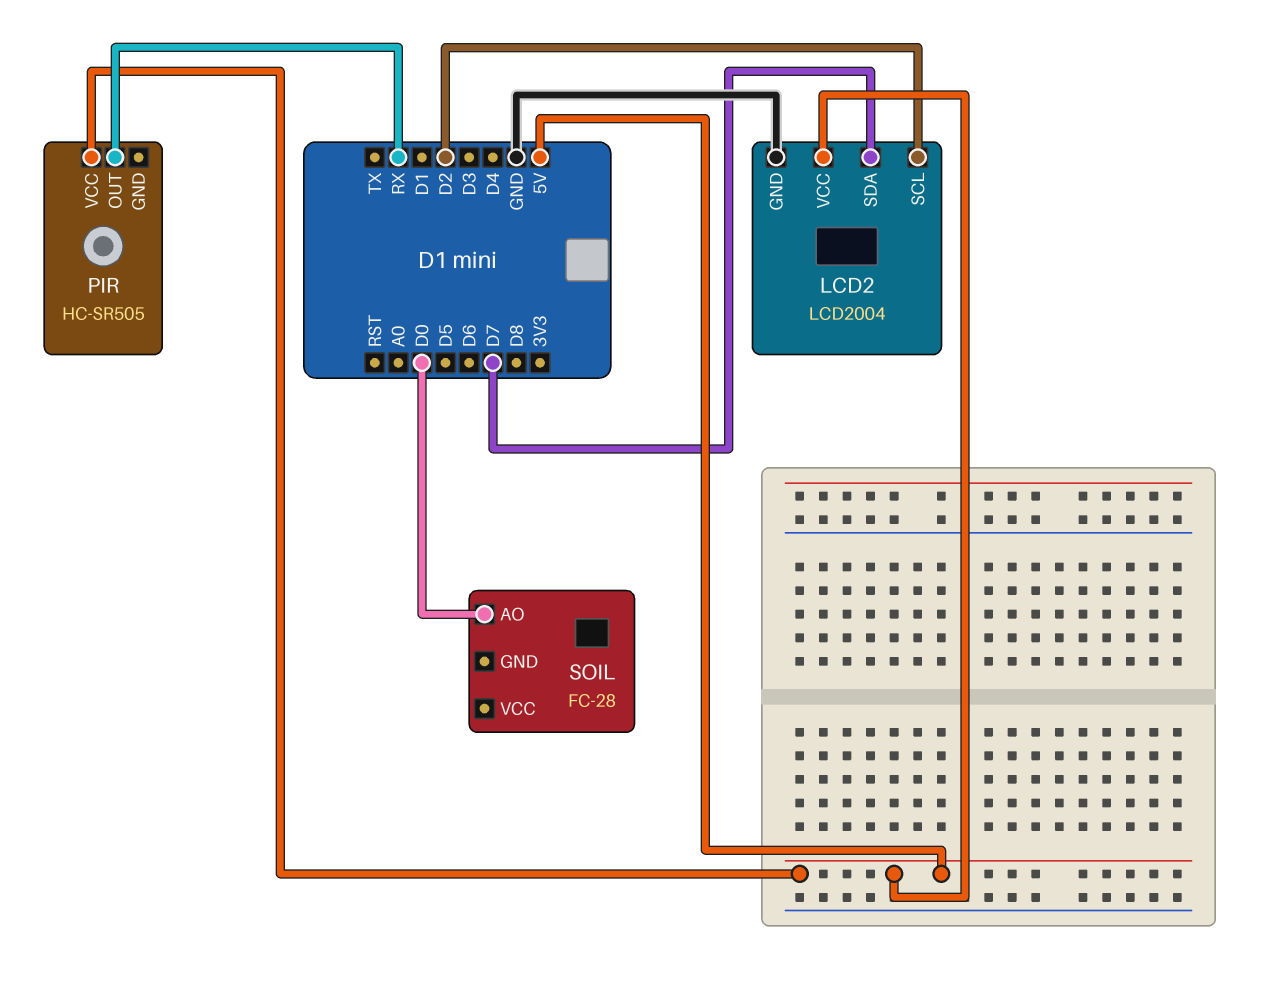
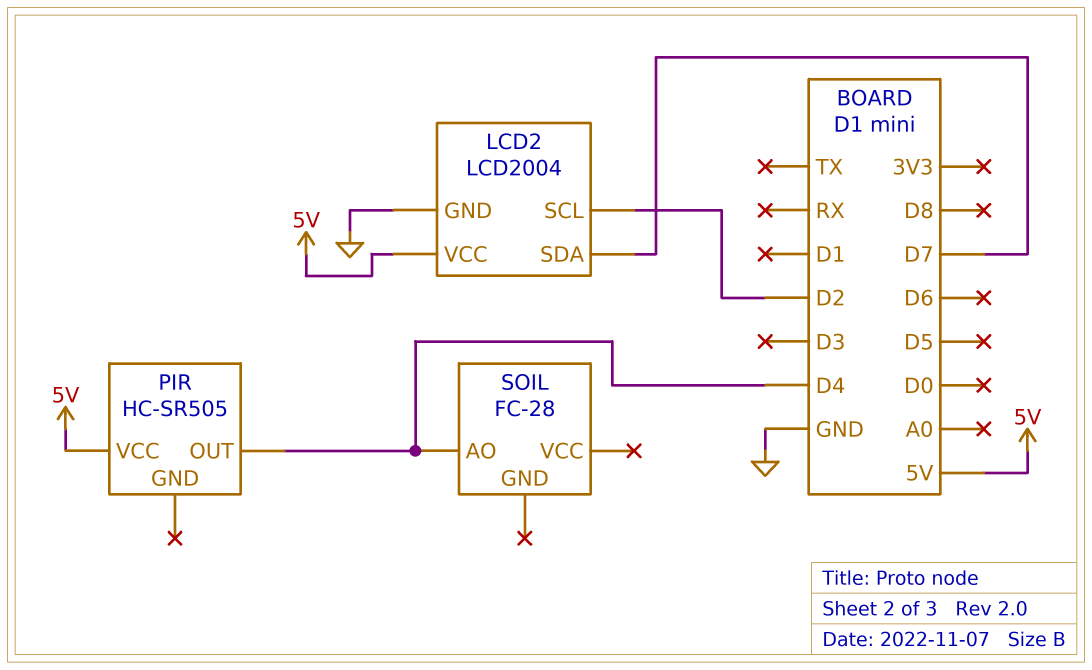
PIR pin OUT: RX -> D4
SOIL pin AO: D0 -> D4

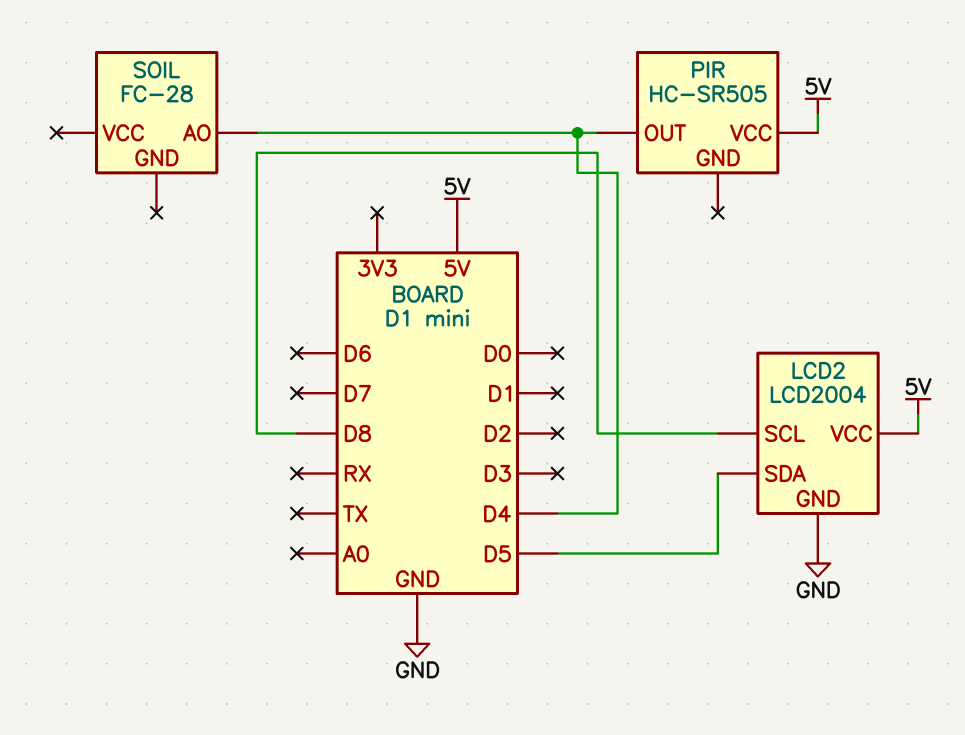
LCD2 pin SCL: D2 -> D8
LCD2 pin SDA: D7 -> D5

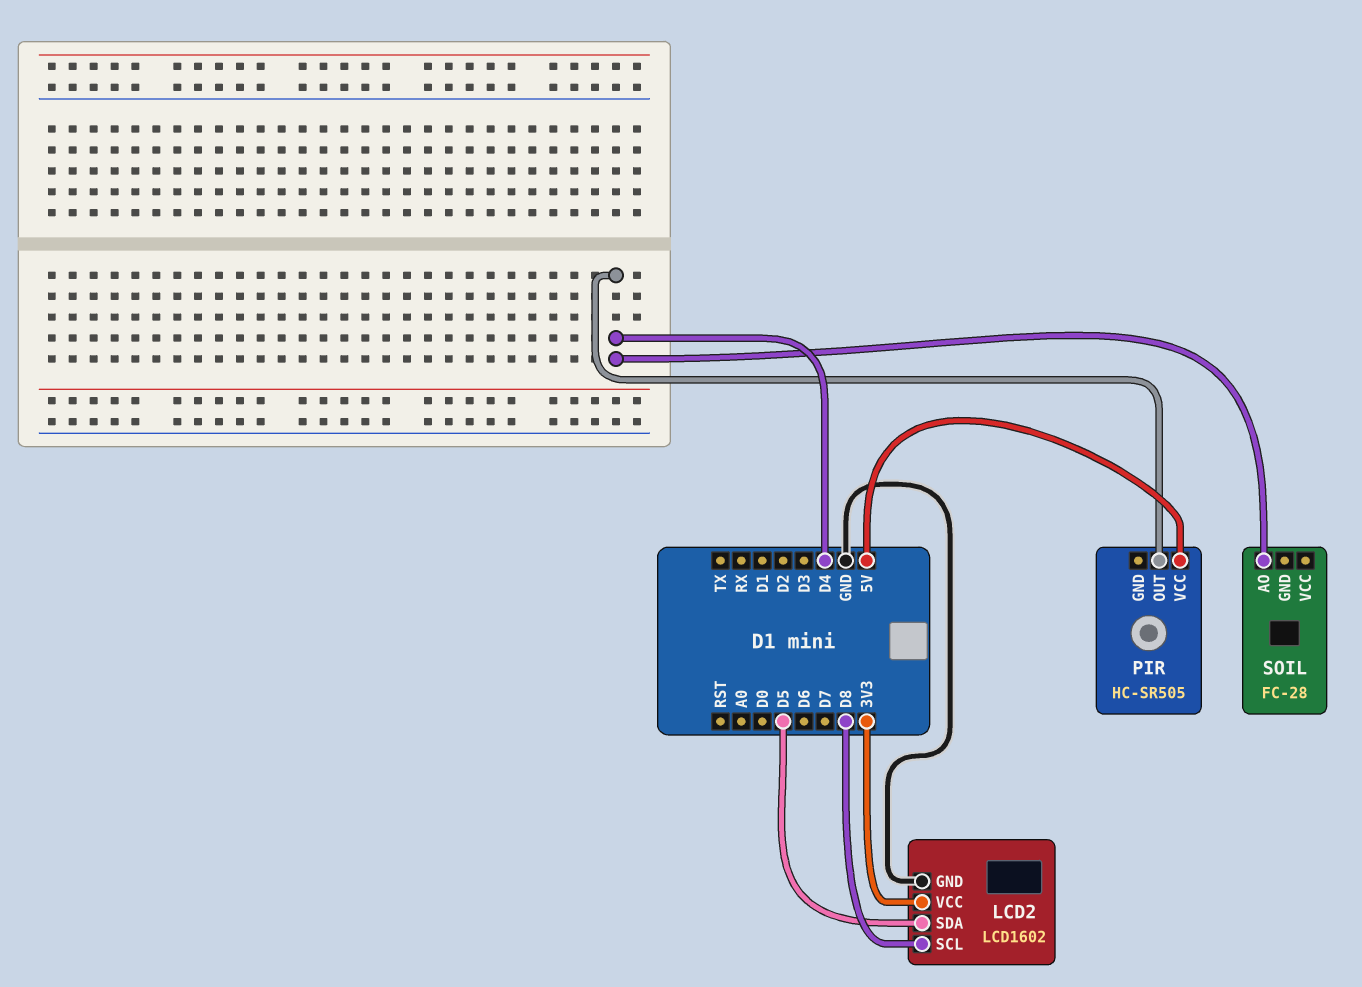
LCD2: LCD2004 -> LCD1602
LCD2 pin VCC: 5V -> 3V3

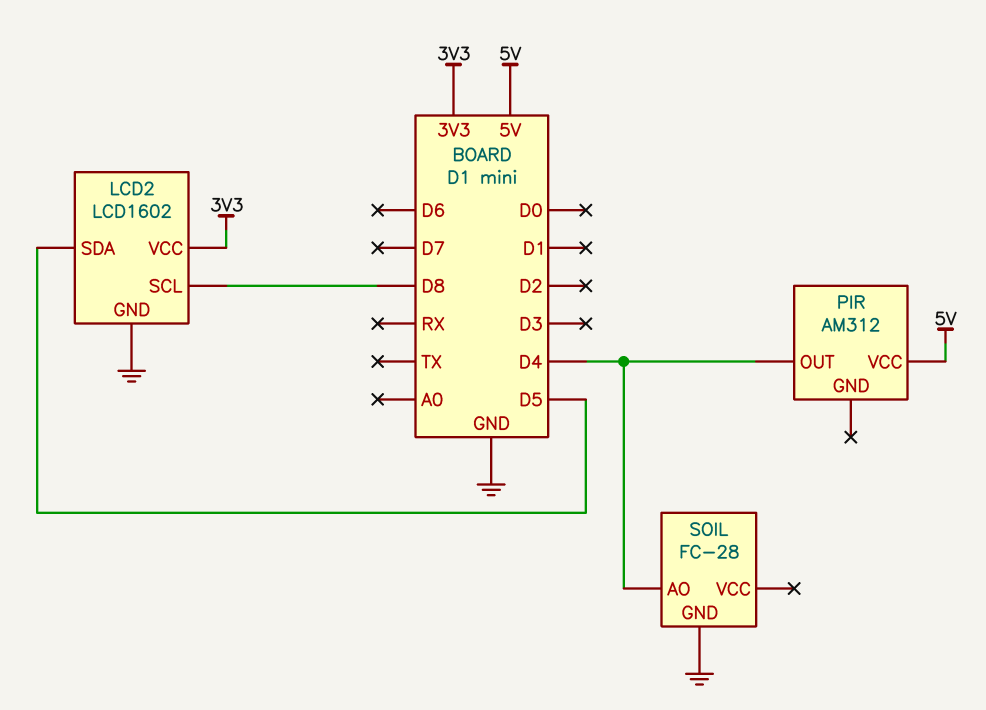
PIR: HC-SR505 -> AM312
SOIL pin GND: none -> GND

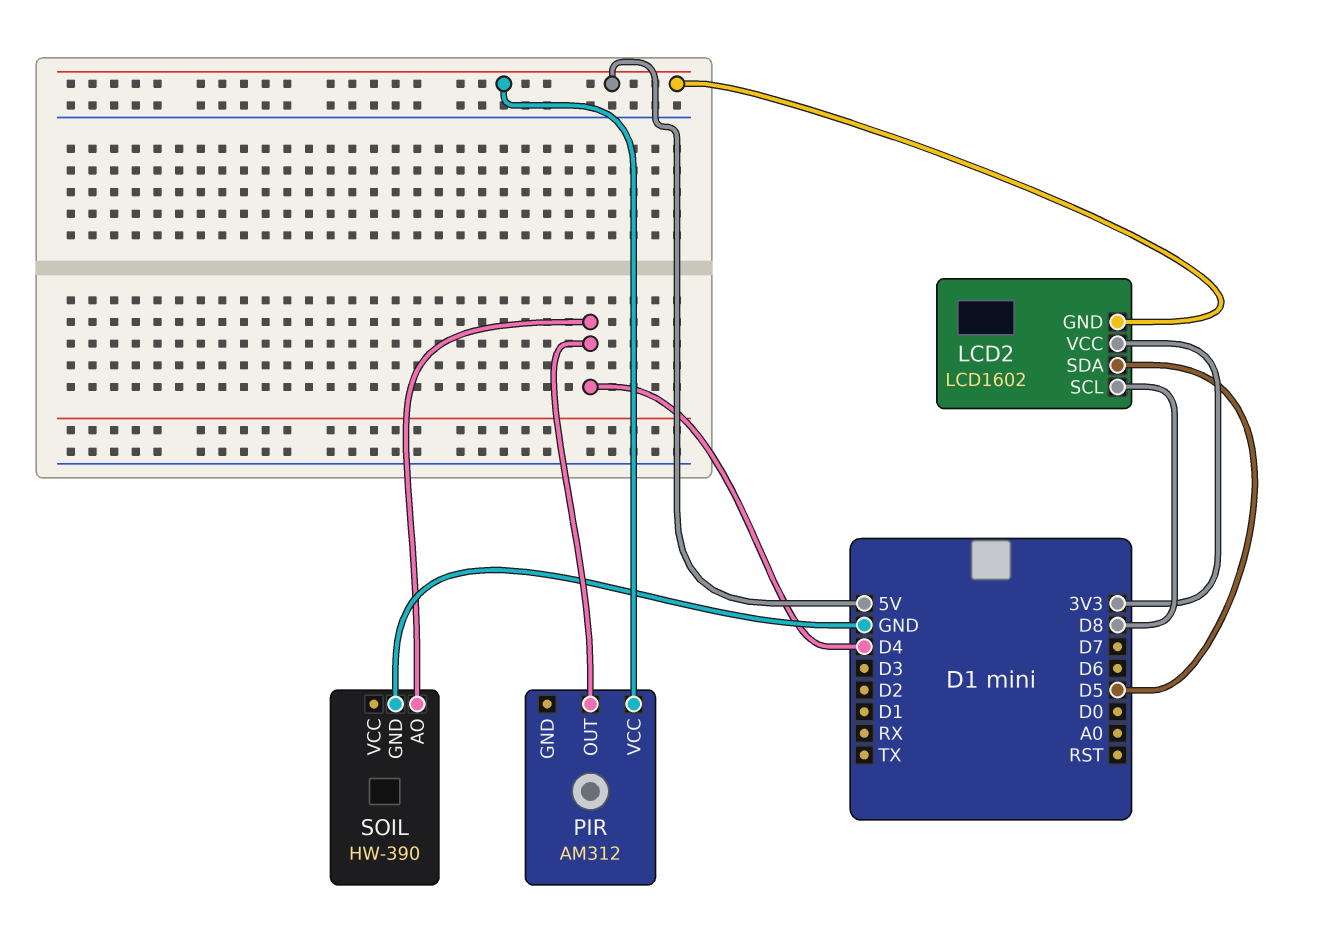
LCD2 pin GND: GND -> 5V
SOIL: FC-28 -> HW-390

